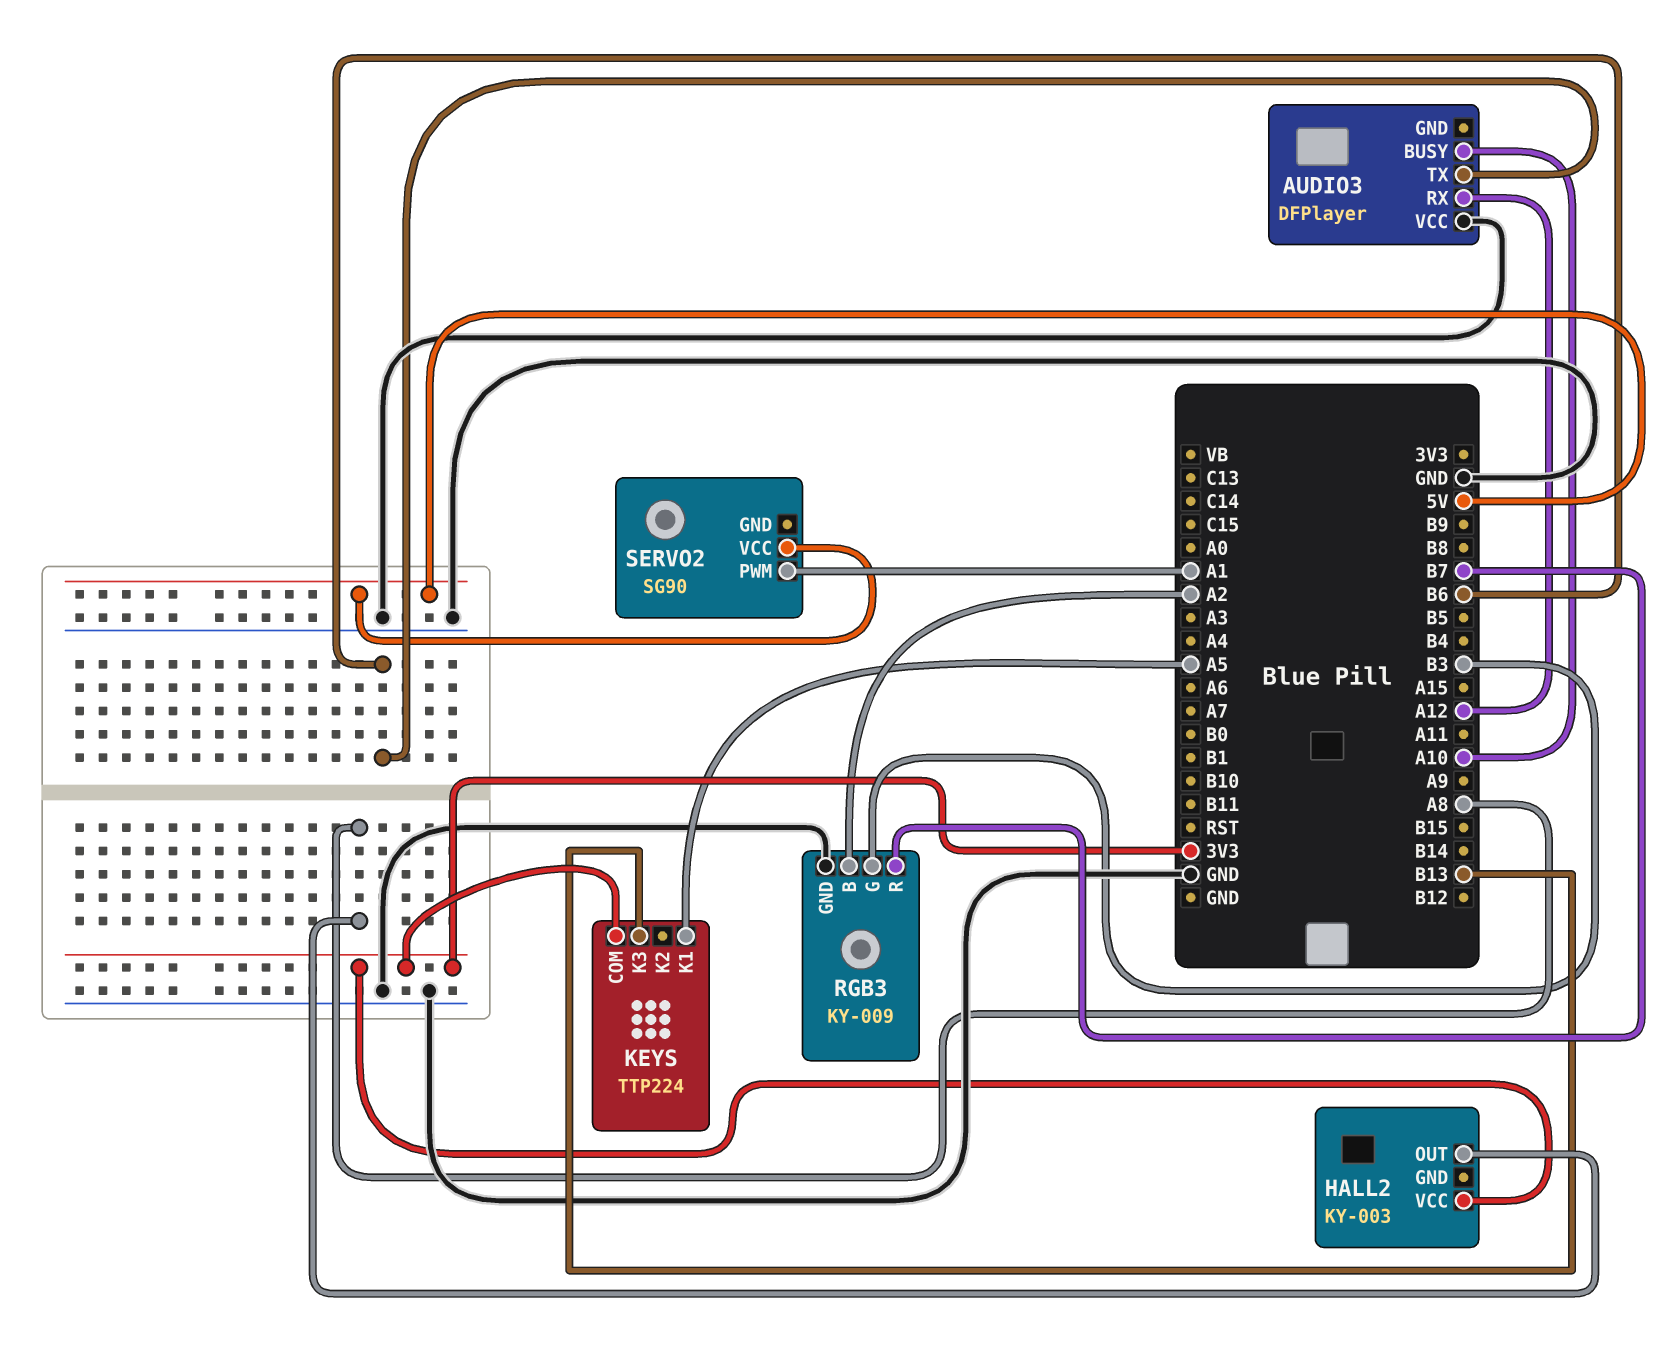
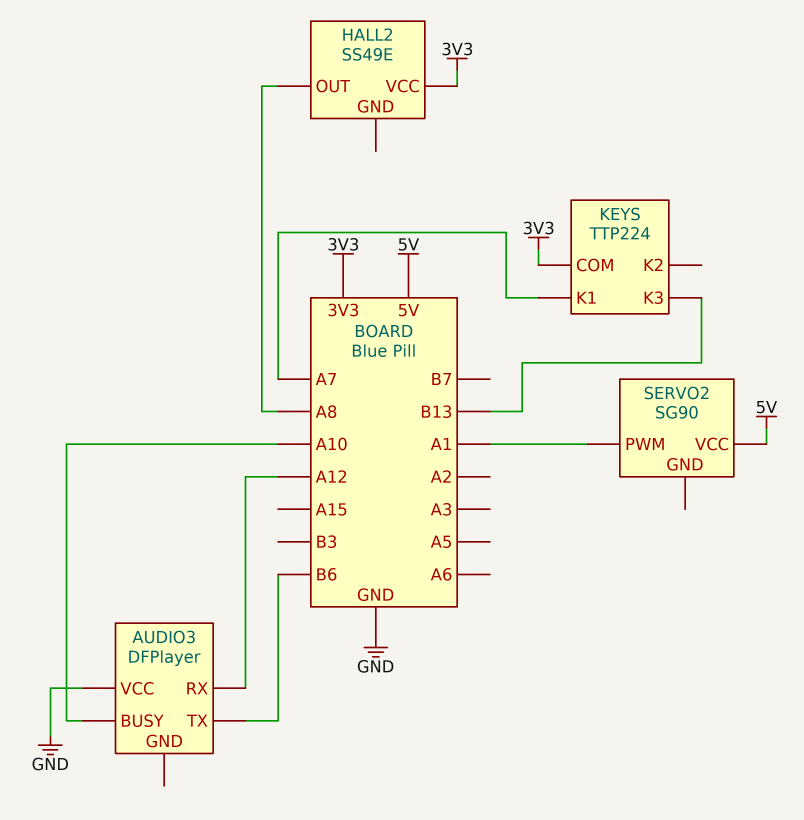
HALL2: KY-003 -> SS49E
KEYS pin K1: A5 -> A7
RGB3: KY-009 -> none
RGB3 pin B: A2 -> none
RGB3 pin G: B3 -> none
RGB3 pin GND: GND -> none
RGB3 pin R: B7 -> none

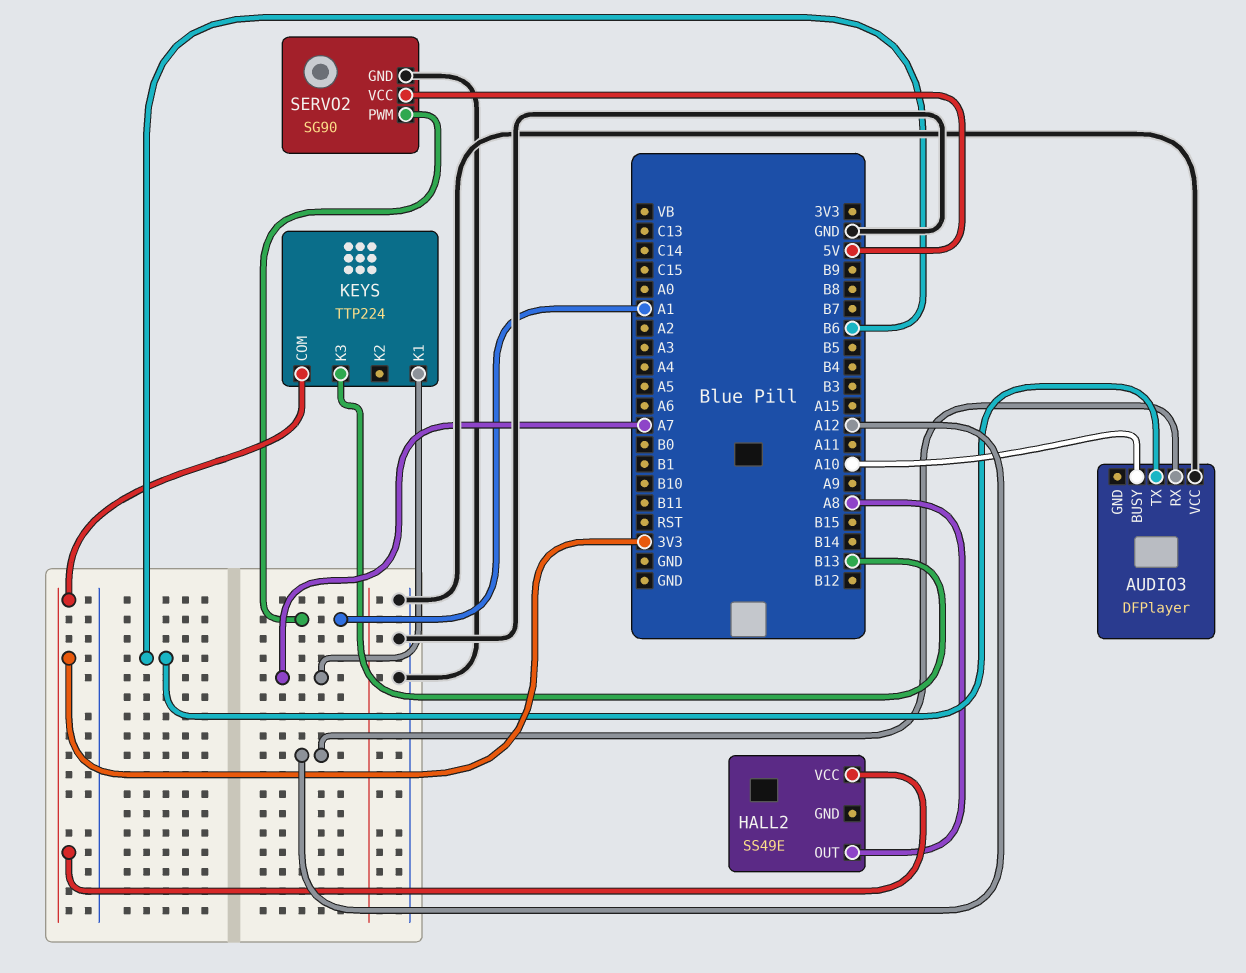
SERVO2 pin GND: none -> GND

